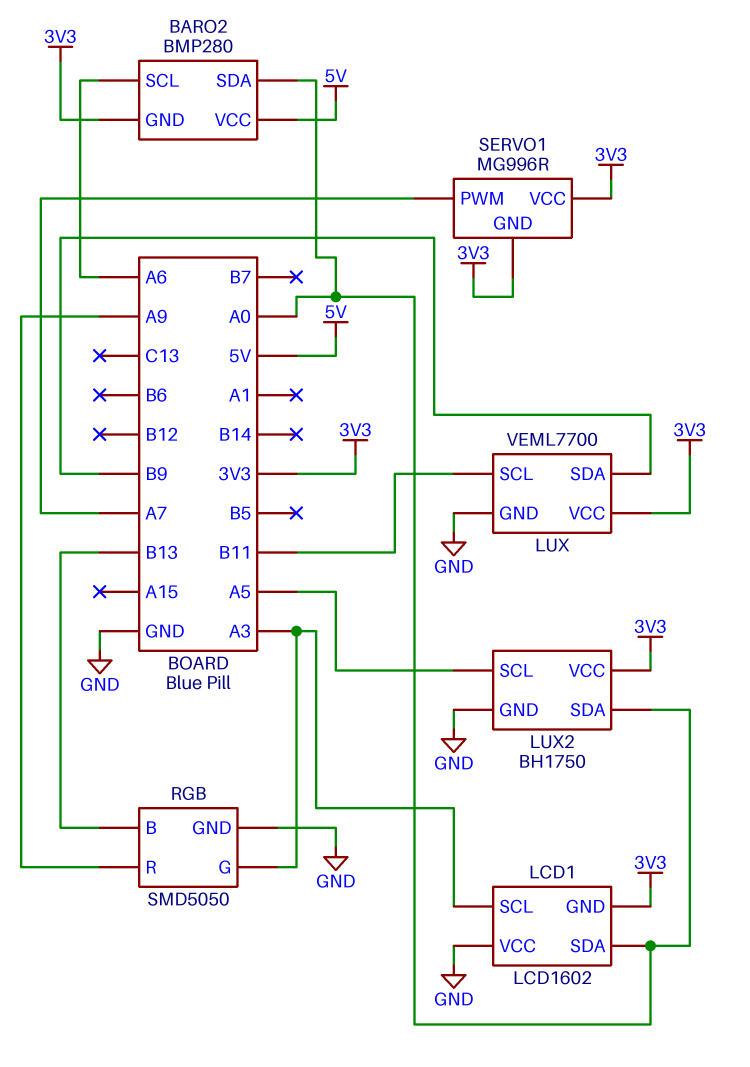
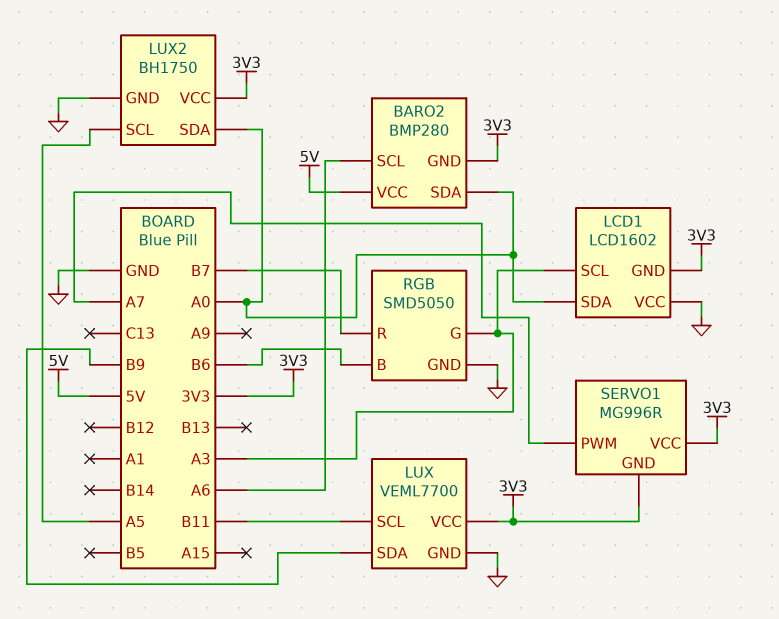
RGB pin B: B13 -> B6
RGB pin R: A9 -> B7

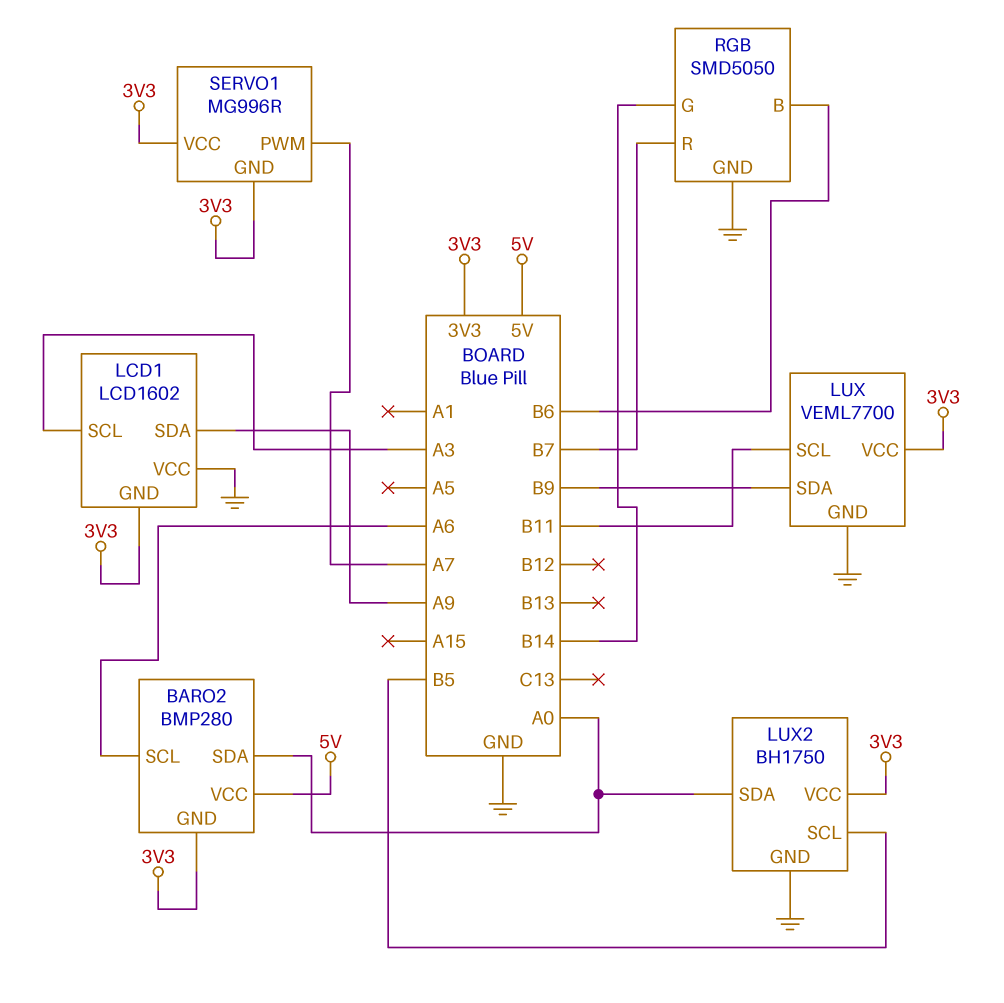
LCD1 pin SDA: A0 -> A9
LUX2 pin SCL: A5 -> B5
RGB pin G: A3 -> B14

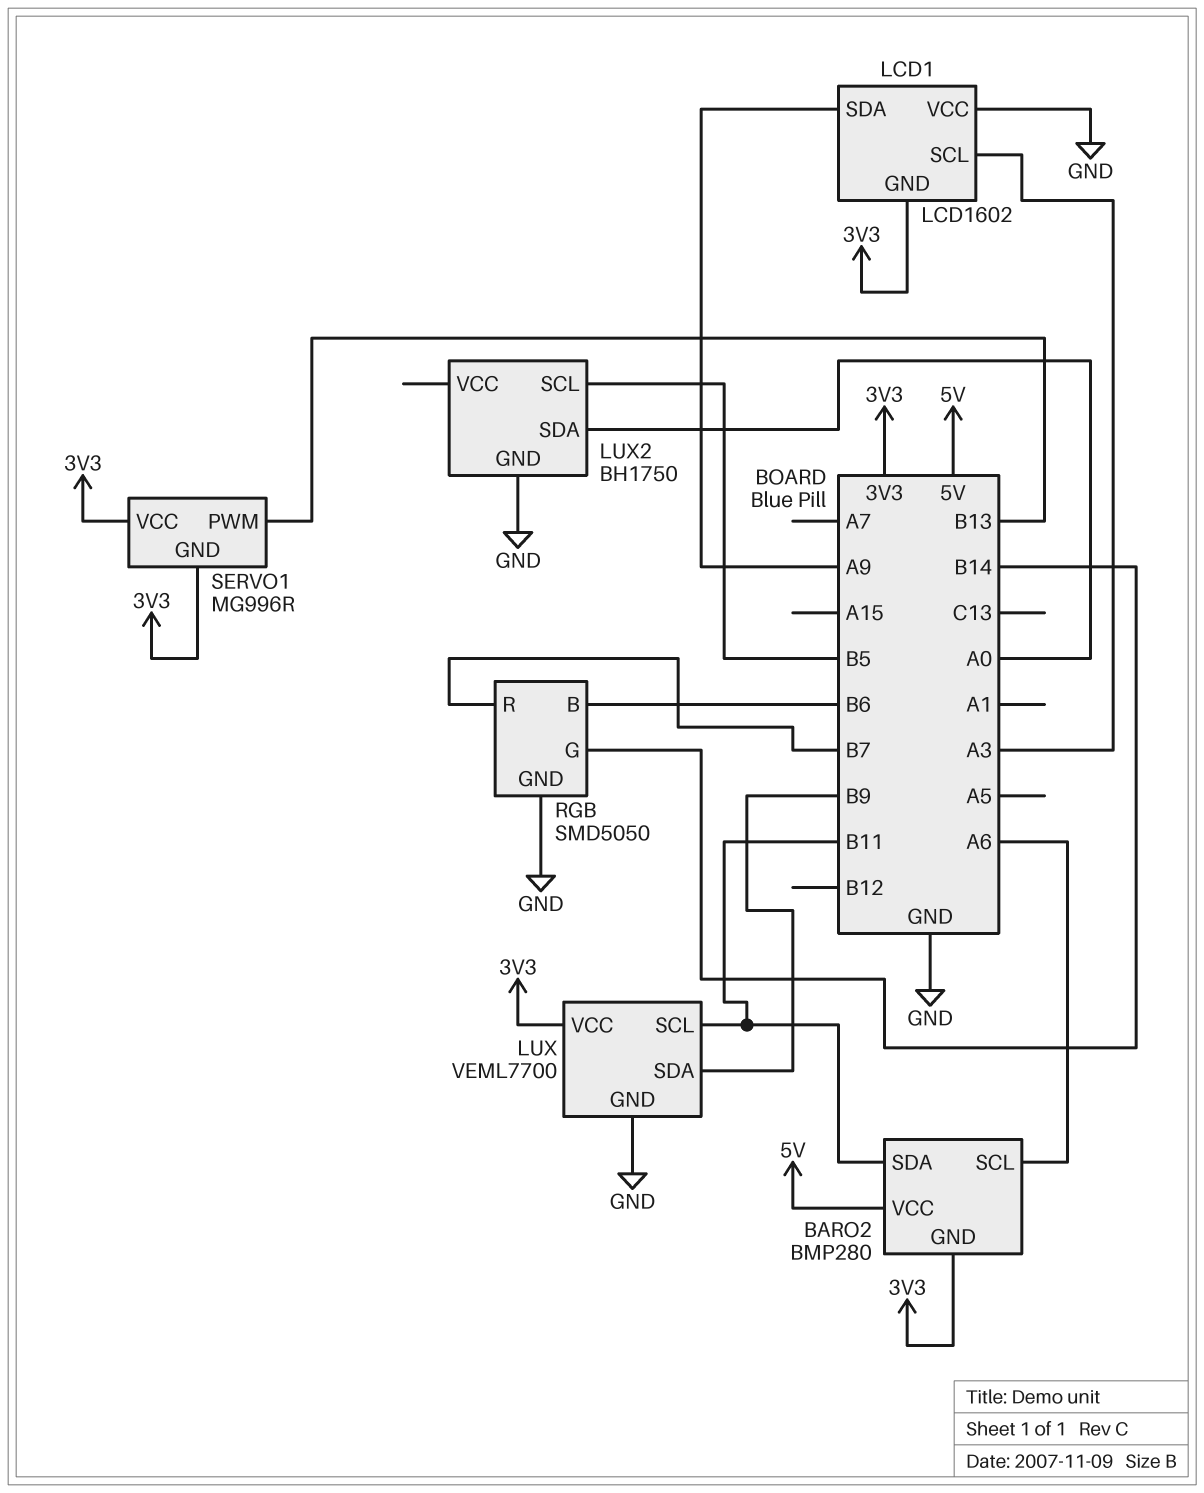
BARO2 pin SDA: A0 -> B11
LUX2 pin VCC: 3V3 -> none
SERVO1 pin PWM: A7 -> B13

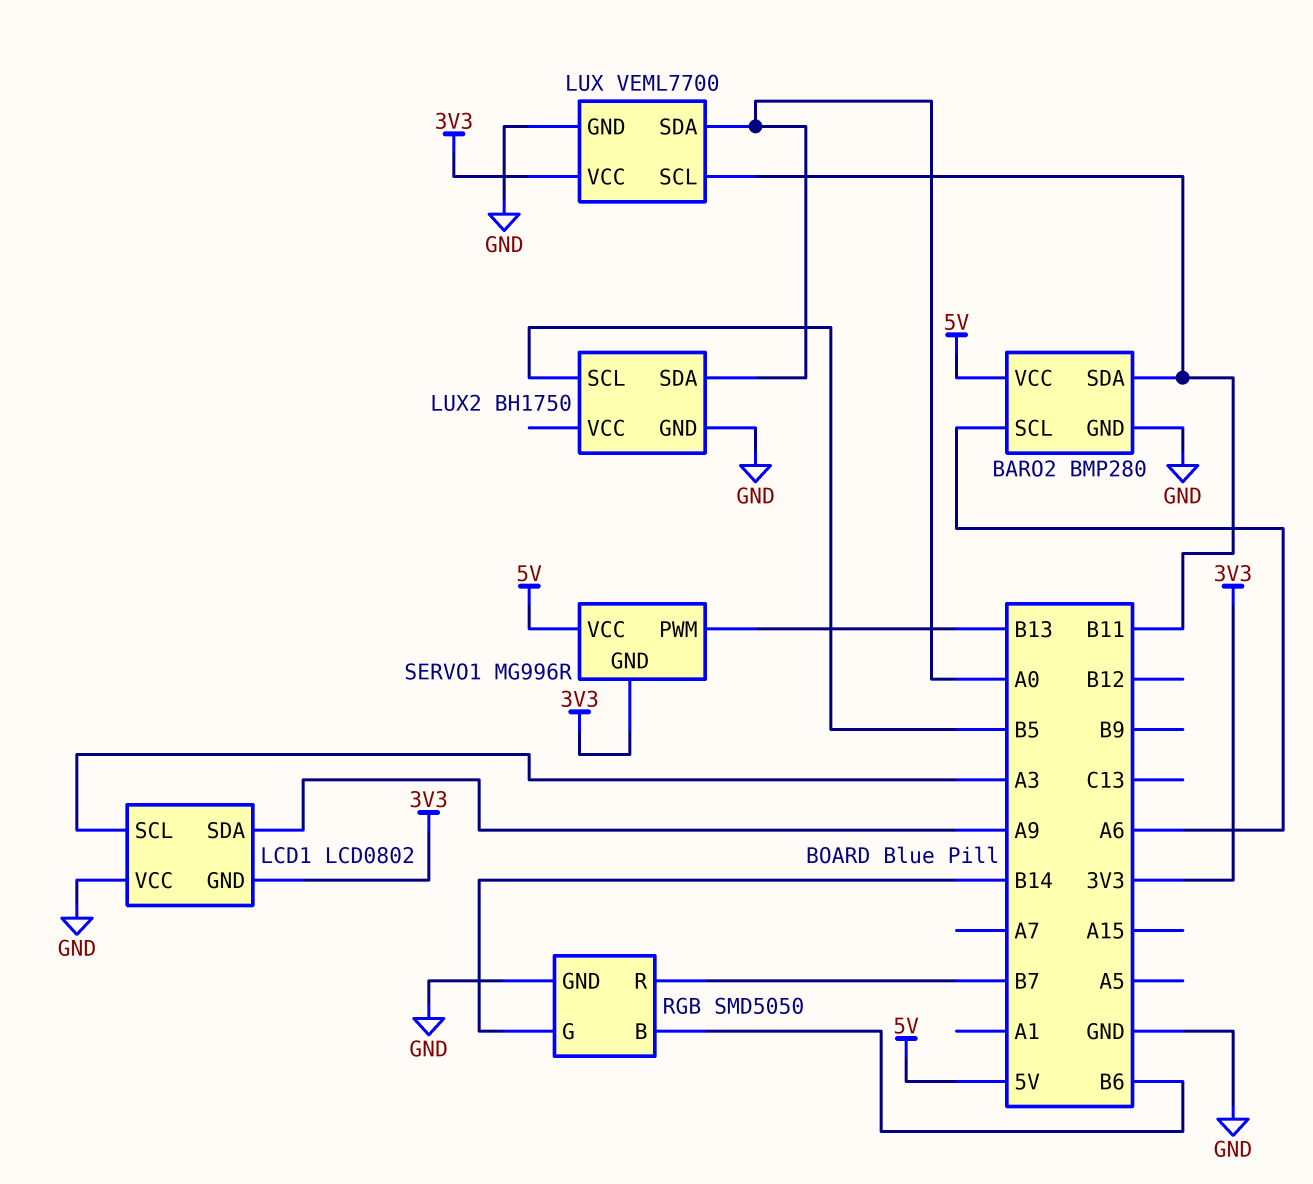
BARO2 pin GND: 3V3 -> GND
LCD1: LCD1602 -> LCD0802
LUX pin SDA: B9 -> A0
SERVO1 pin VCC: 3V3 -> 5V

